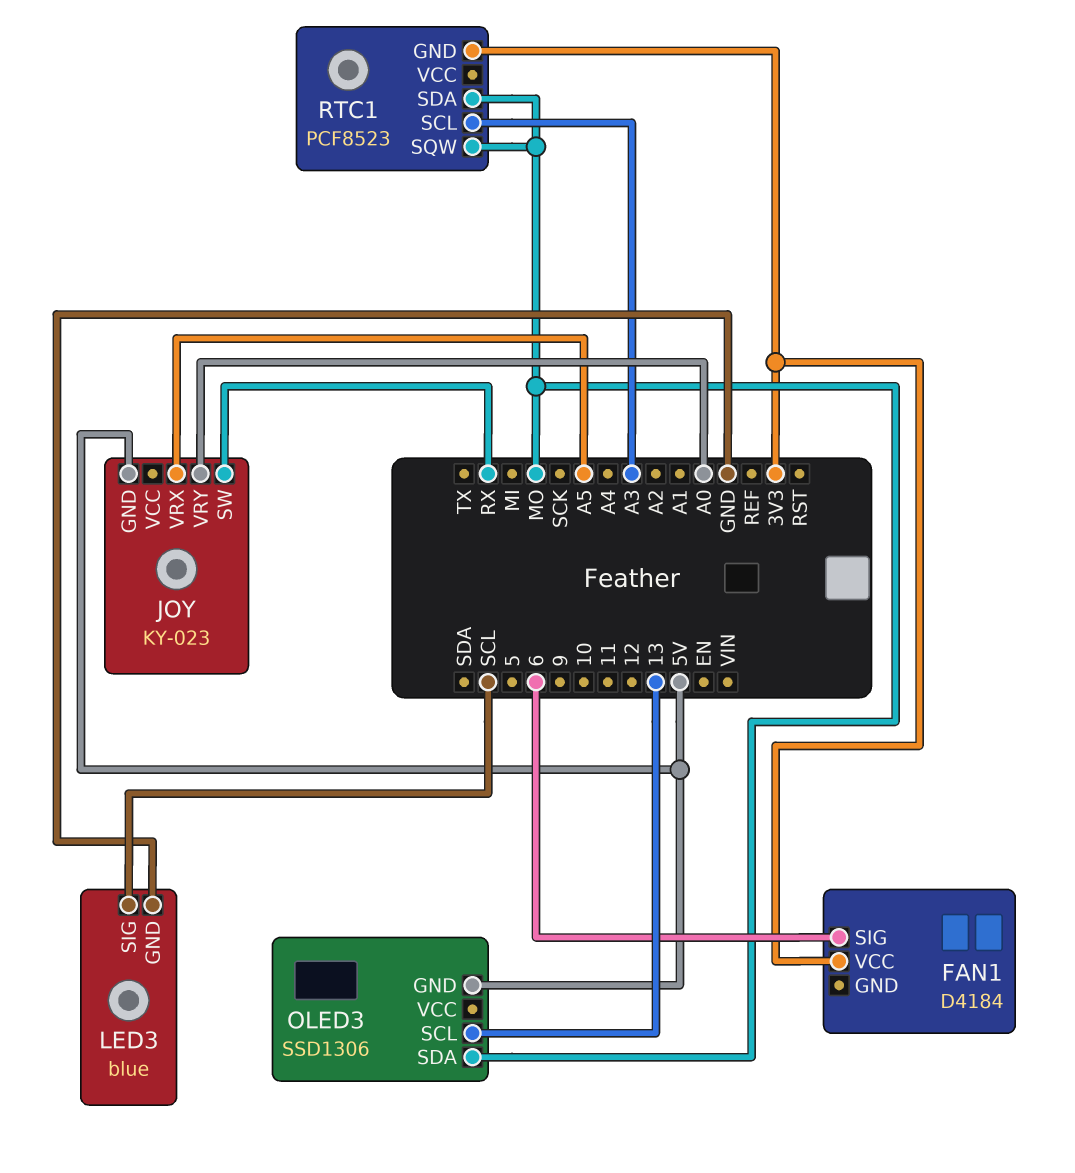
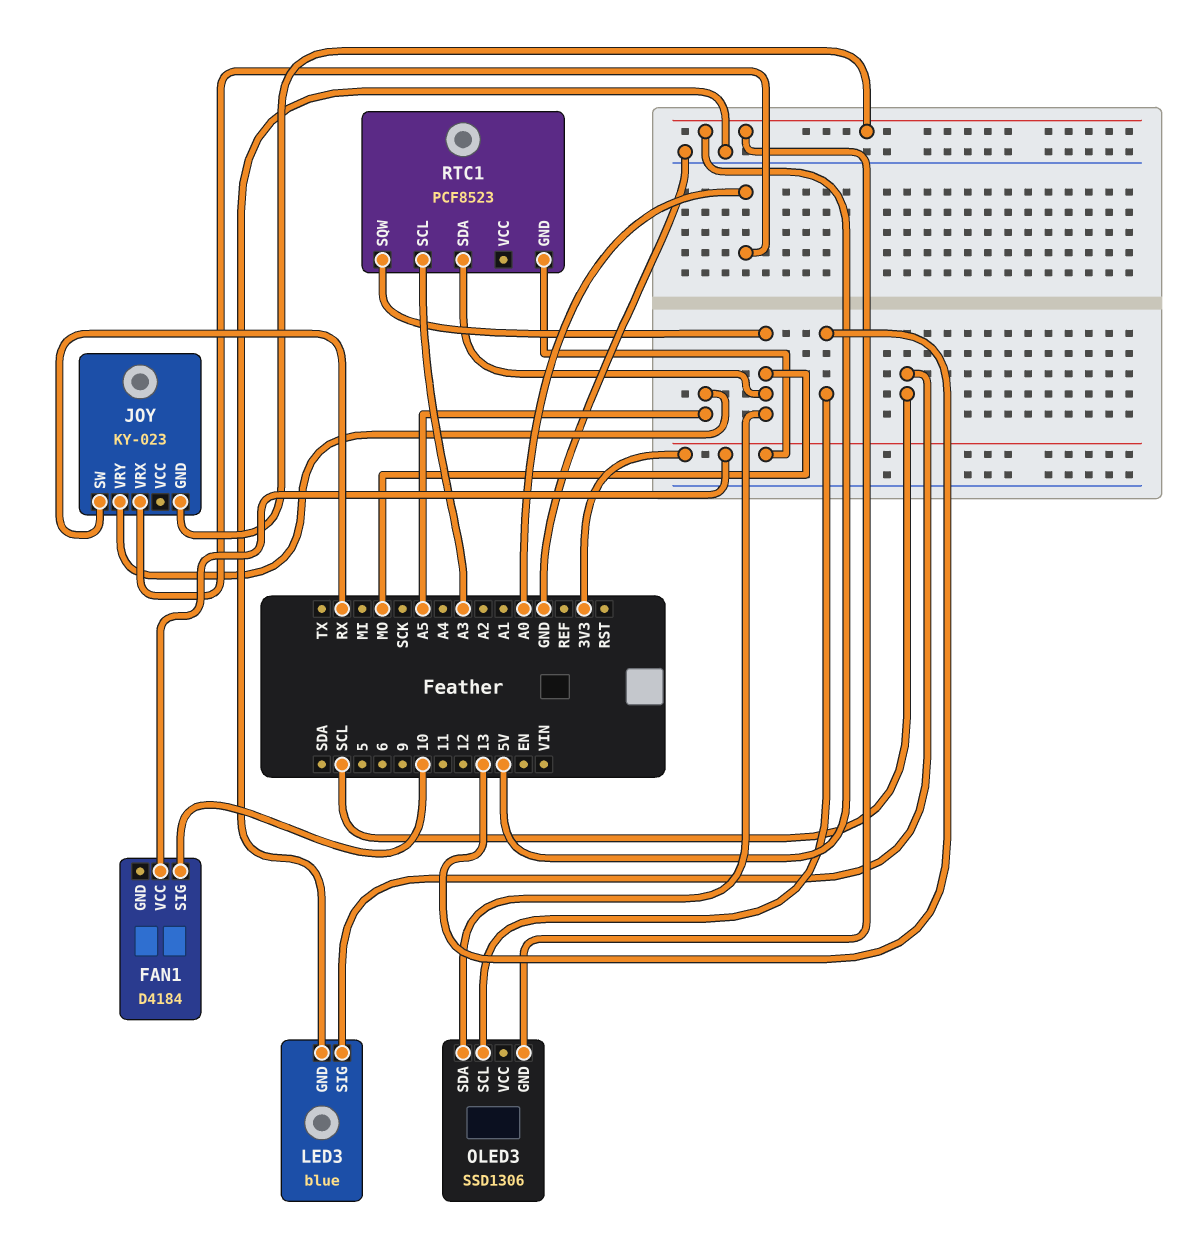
FAN1 pin SIG: 6 -> 10
JOY pin VRX: A5 -> A0
JOY pin VRY: A0 -> A5

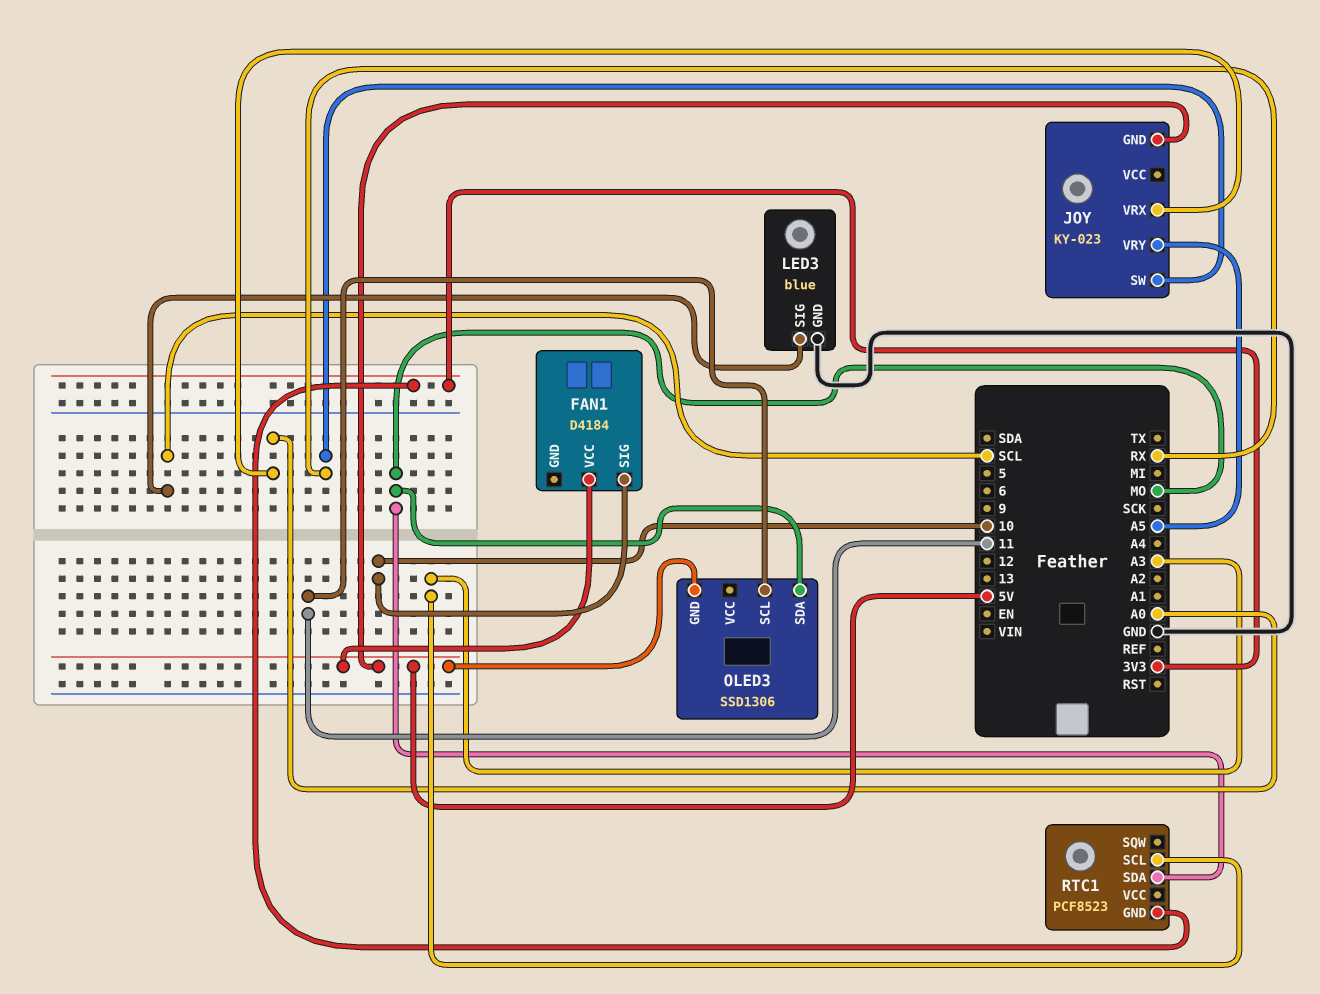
FAN1 pin VCC: 3V3 -> 5V
OLED3 pin SCL: 13 -> 11
RTC1 pin SQW: MO -> none

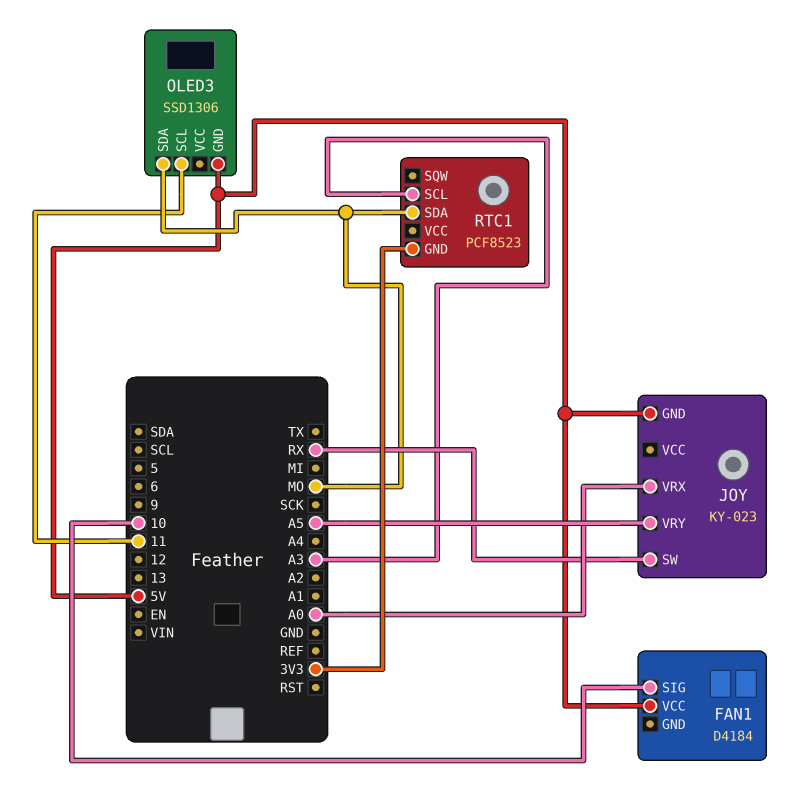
LED3: blue -> none
LED3 pin GND: GND -> none
LED3 pin SIG: SCL -> none

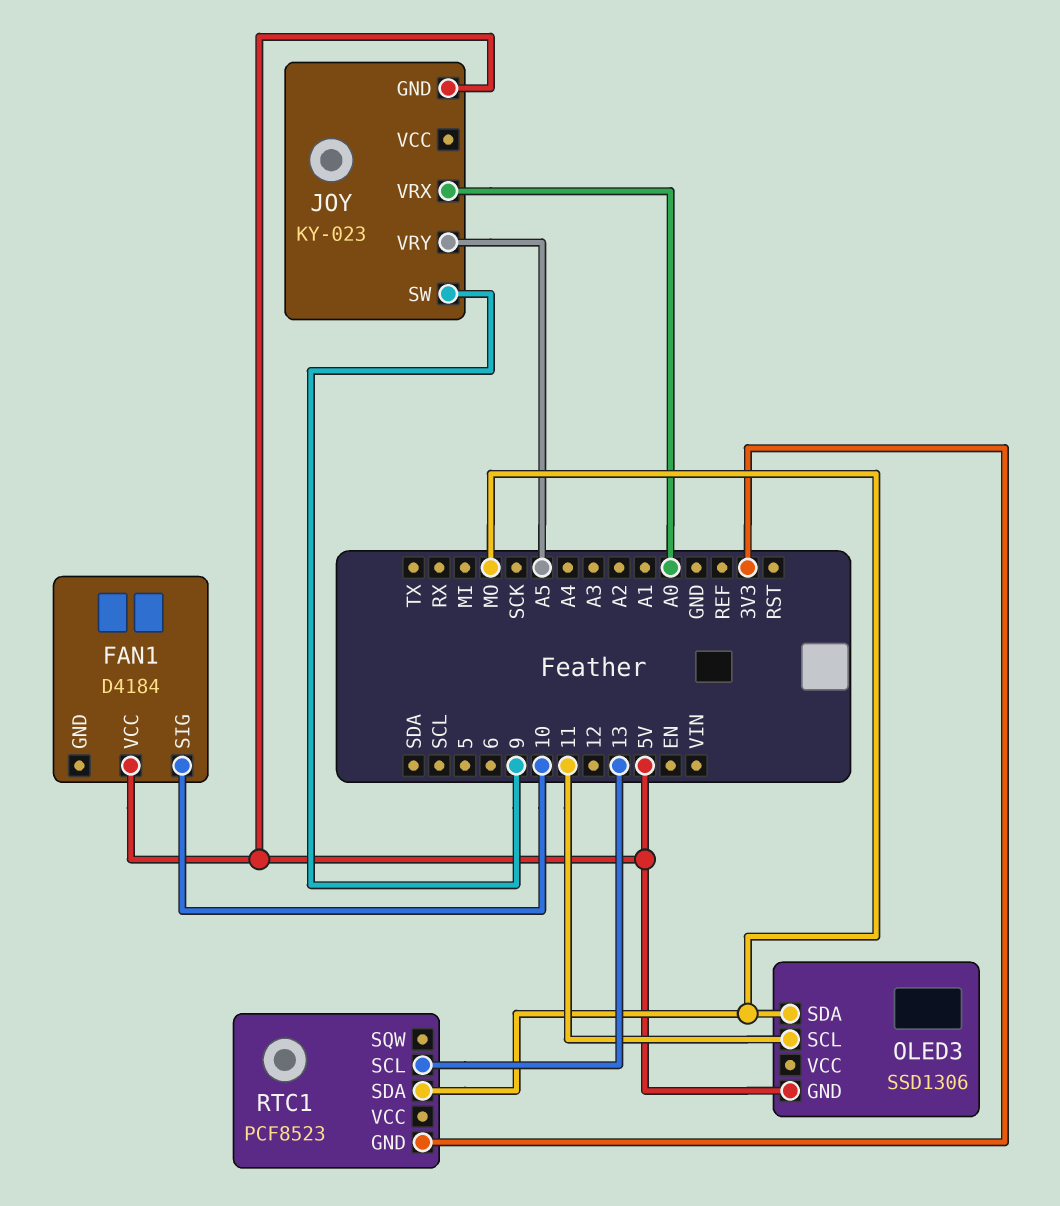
JOY pin SW: RX -> 9
RTC1 pin SCL: A3 -> 13

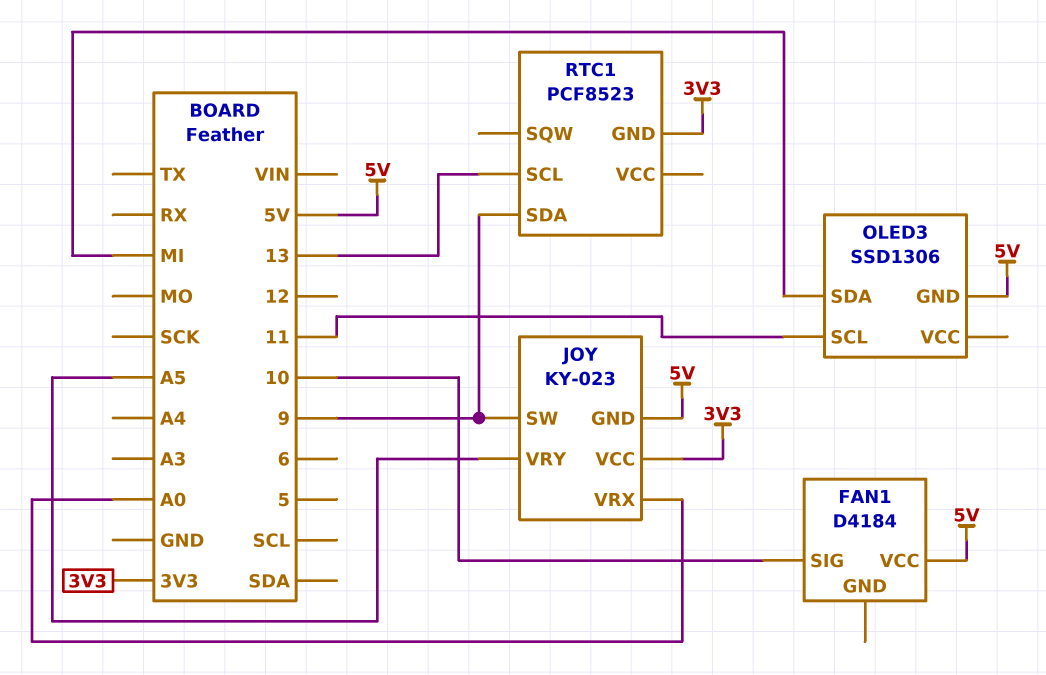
JOY pin VCC: none -> 3V3
OLED3 pin SDA: MO -> MI
RTC1 pin SDA: MO -> 9

